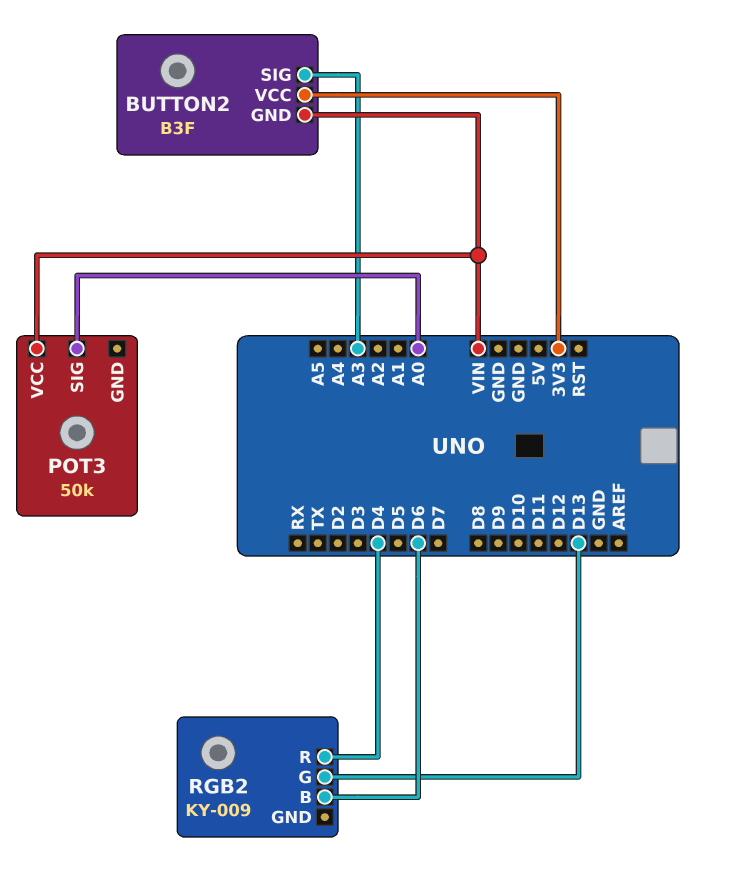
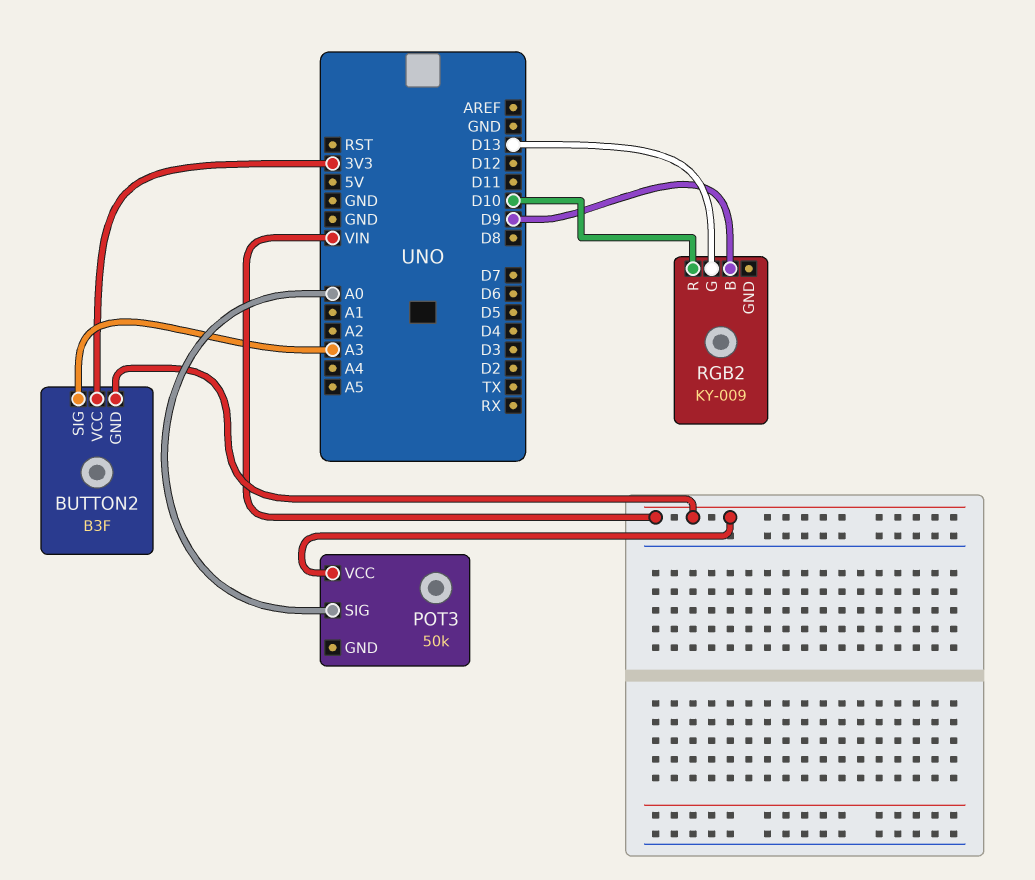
RGB2 pin B: D6 -> D9
RGB2 pin R: D4 -> D10

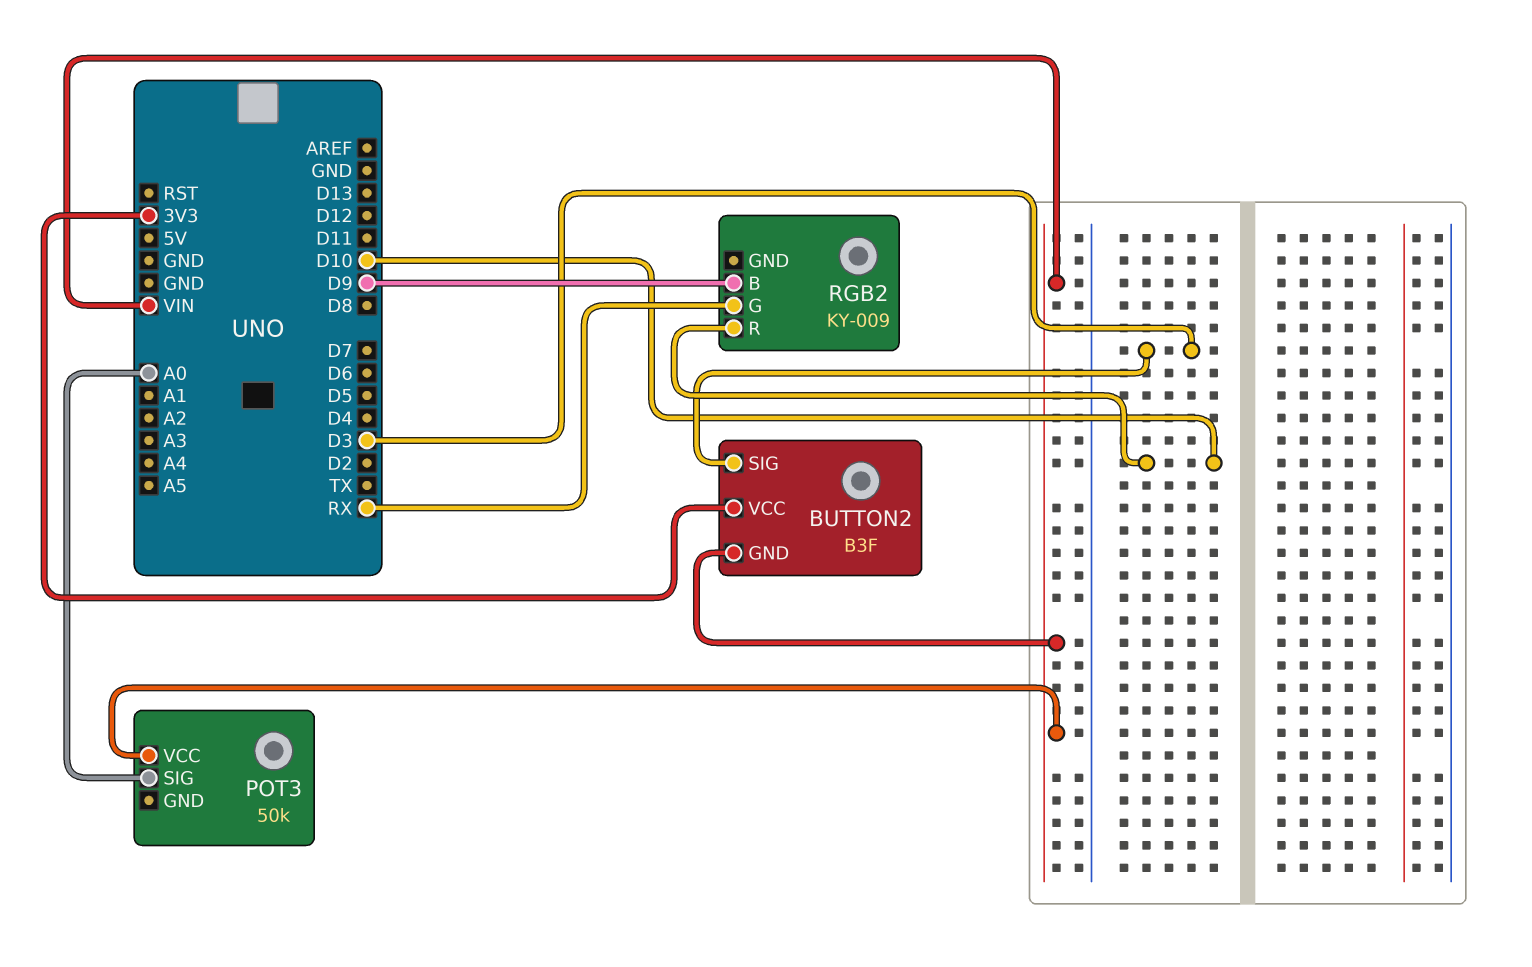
BUTTON2 pin SIG: A3 -> D3
RGB2 pin G: D13 -> RX

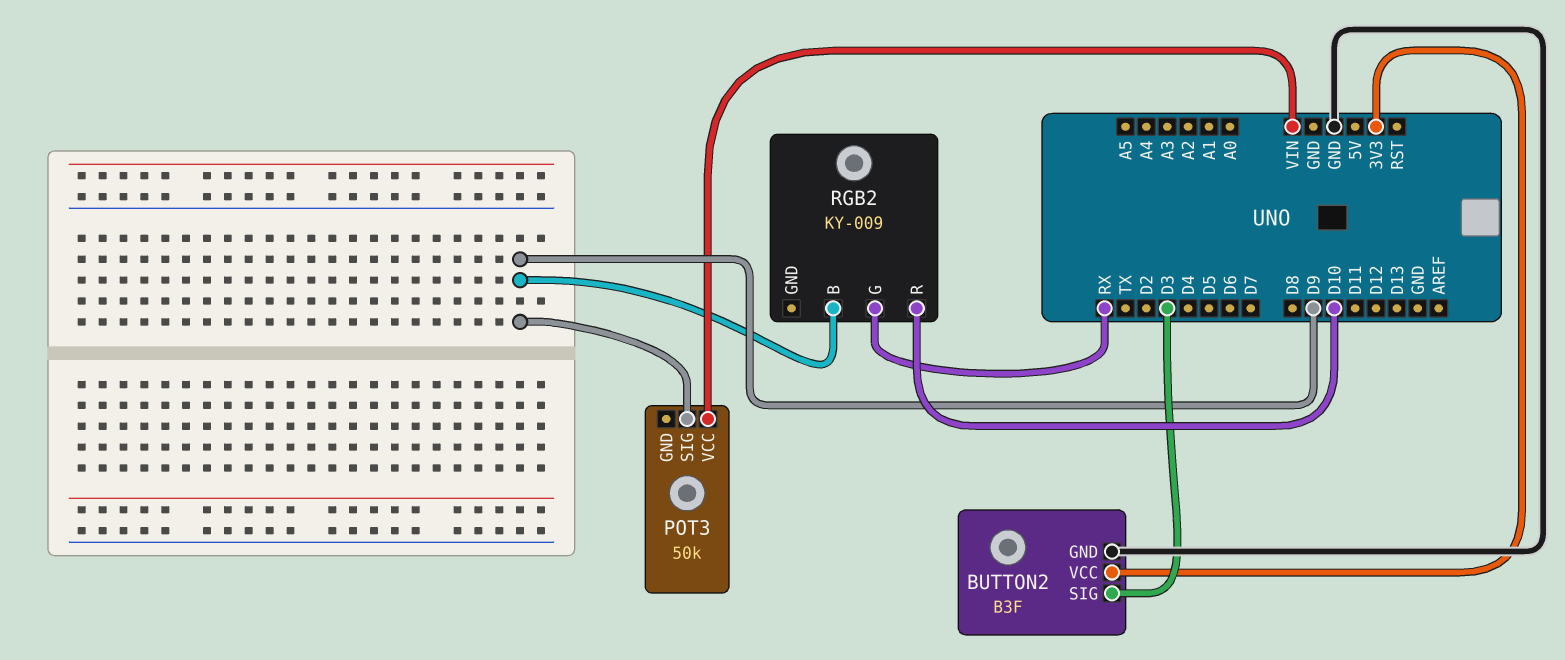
BUTTON2 pin GND: VIN -> GND
POT3 pin SIG: A0 -> D9

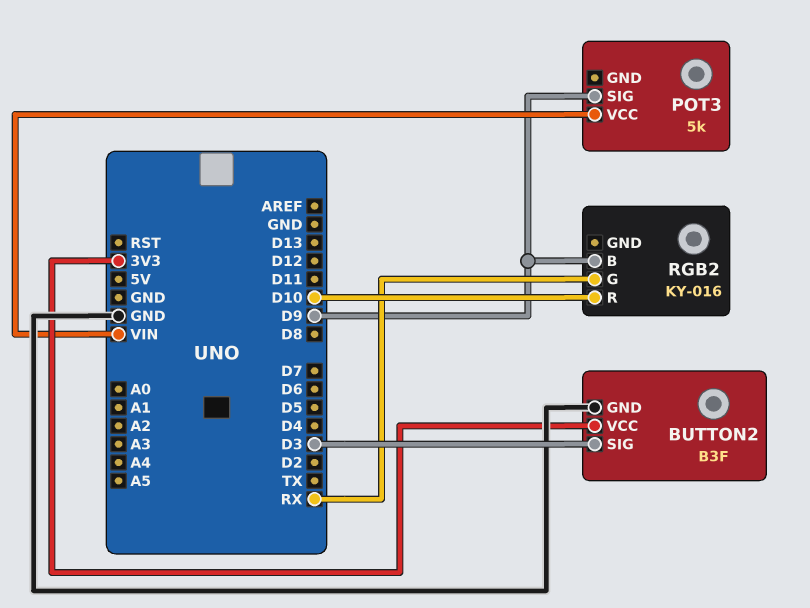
POT3: 50k -> 5k
RGB2: KY-009 -> KY-016

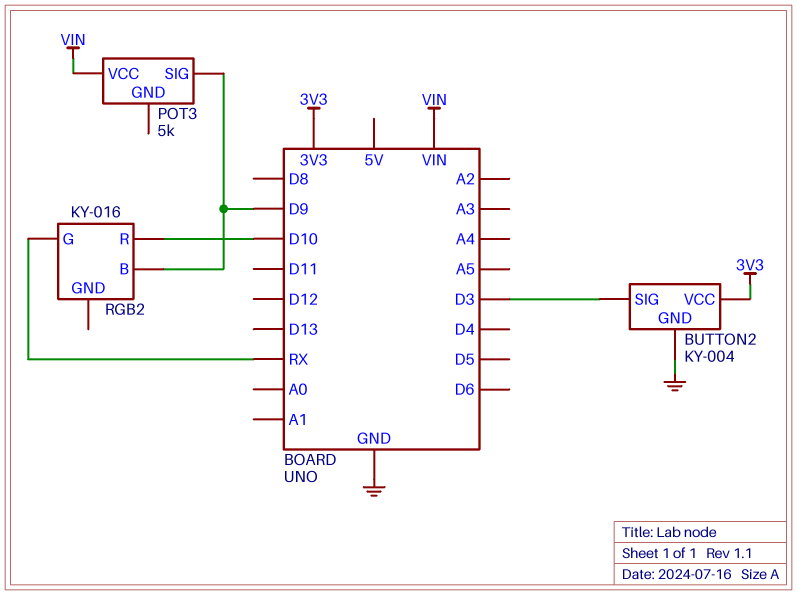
BUTTON2: B3F -> KY-004

